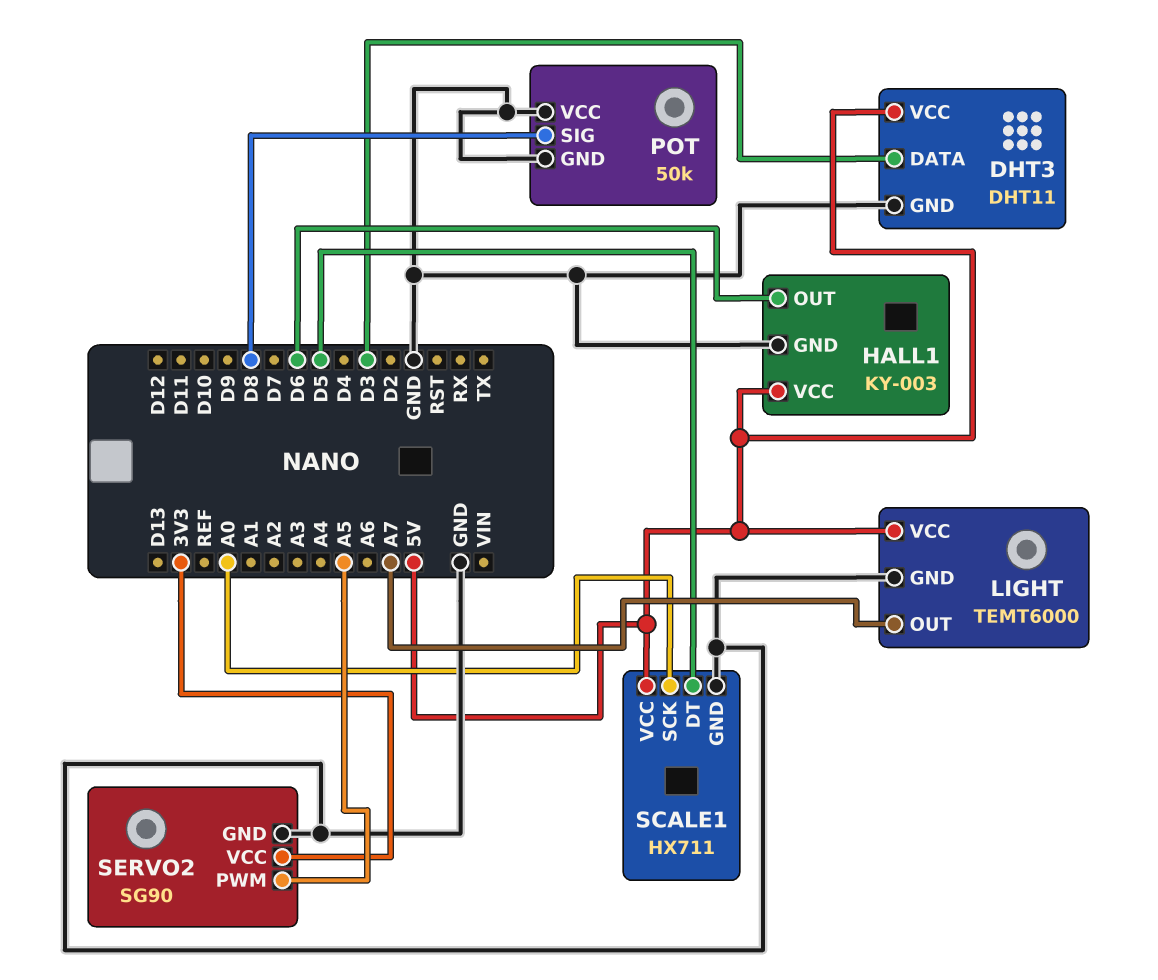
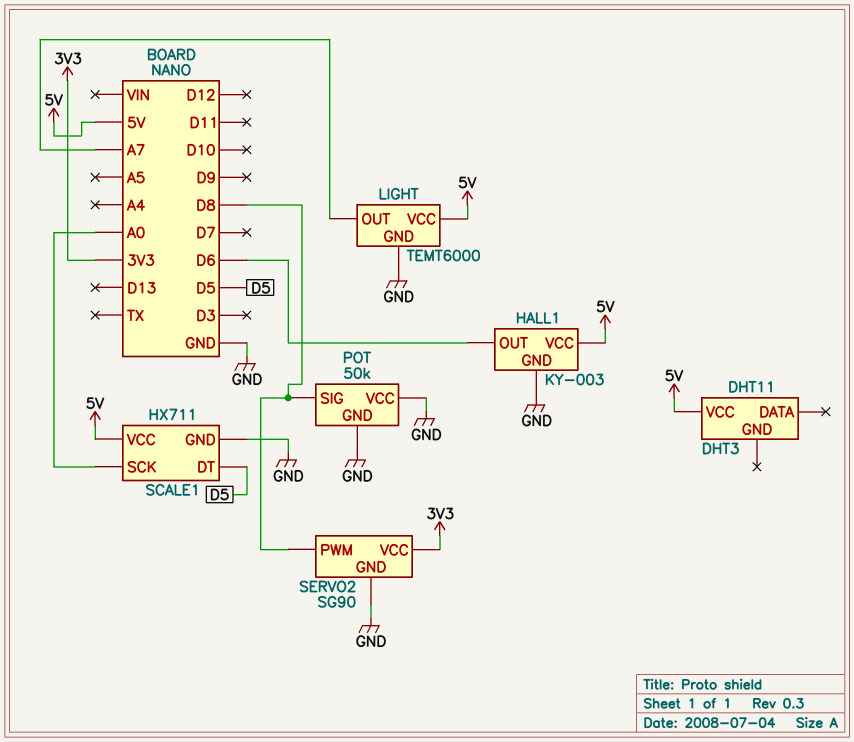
DHT3 pin DATA: D3 -> none
DHT3 pin GND: GND -> none
SERVO2 pin PWM: A5 -> D8

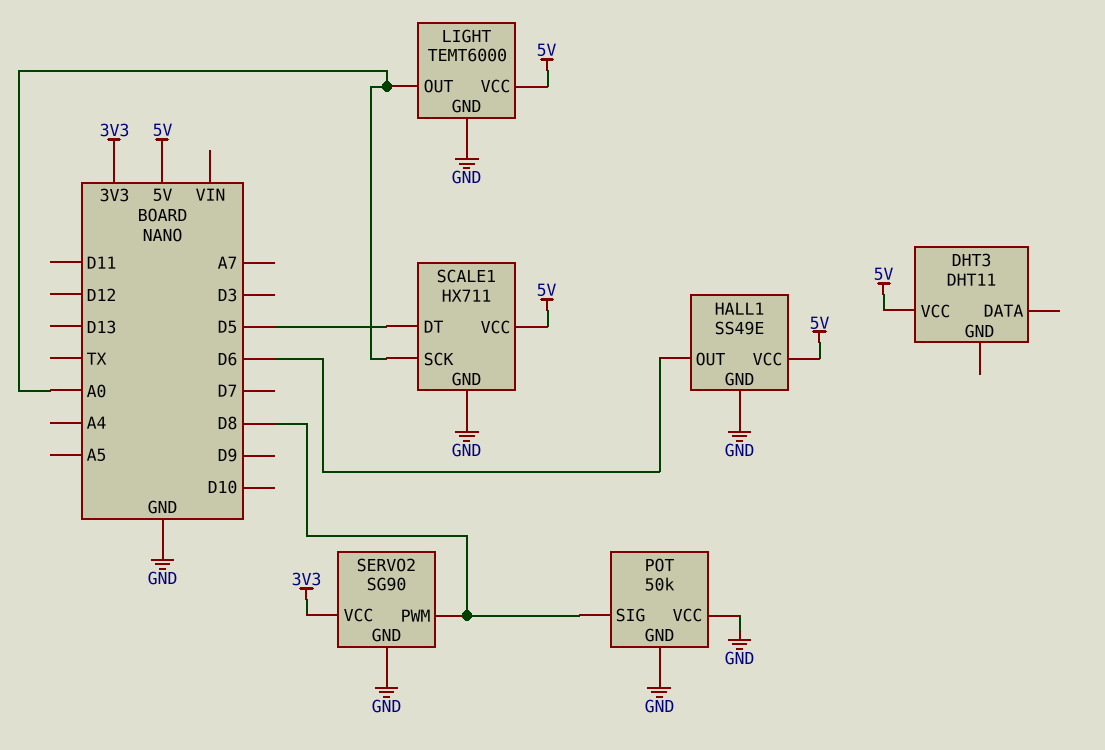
HALL1: KY-003 -> SS49E
LIGHT pin OUT: A7 -> A0

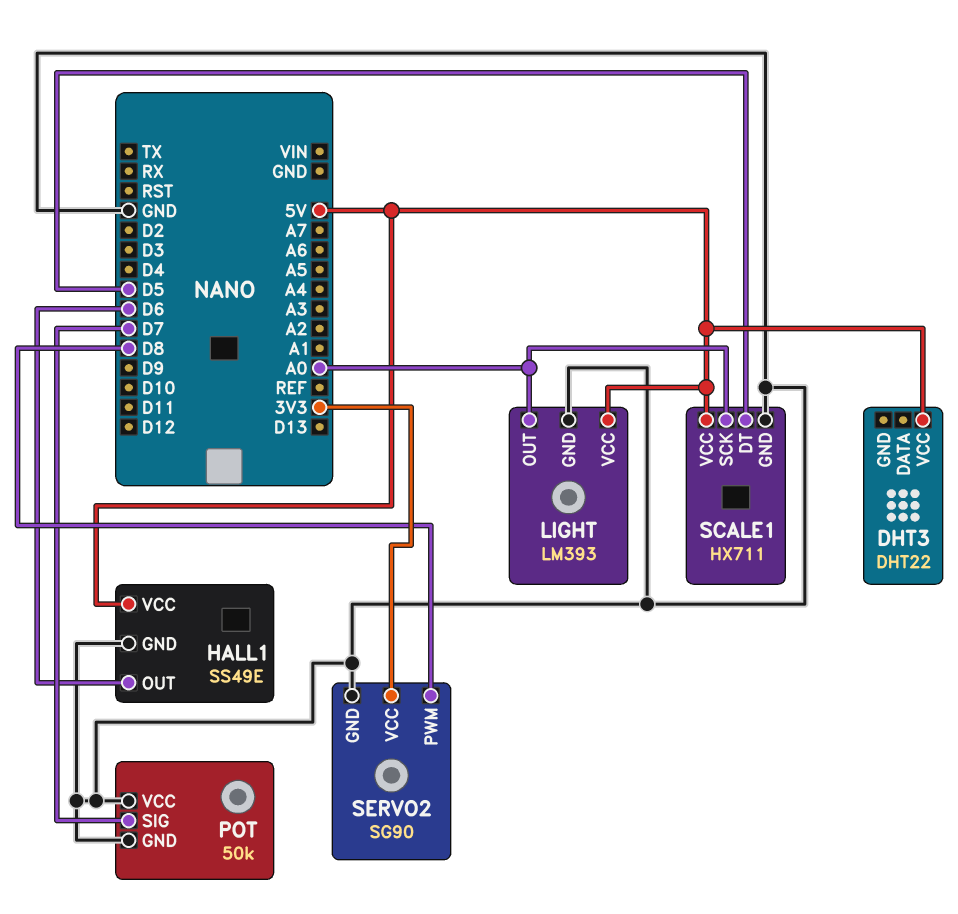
DHT3: DHT11 -> DHT22
LIGHT: TEMT6000 -> LM393
POT pin SIG: D8 -> D7

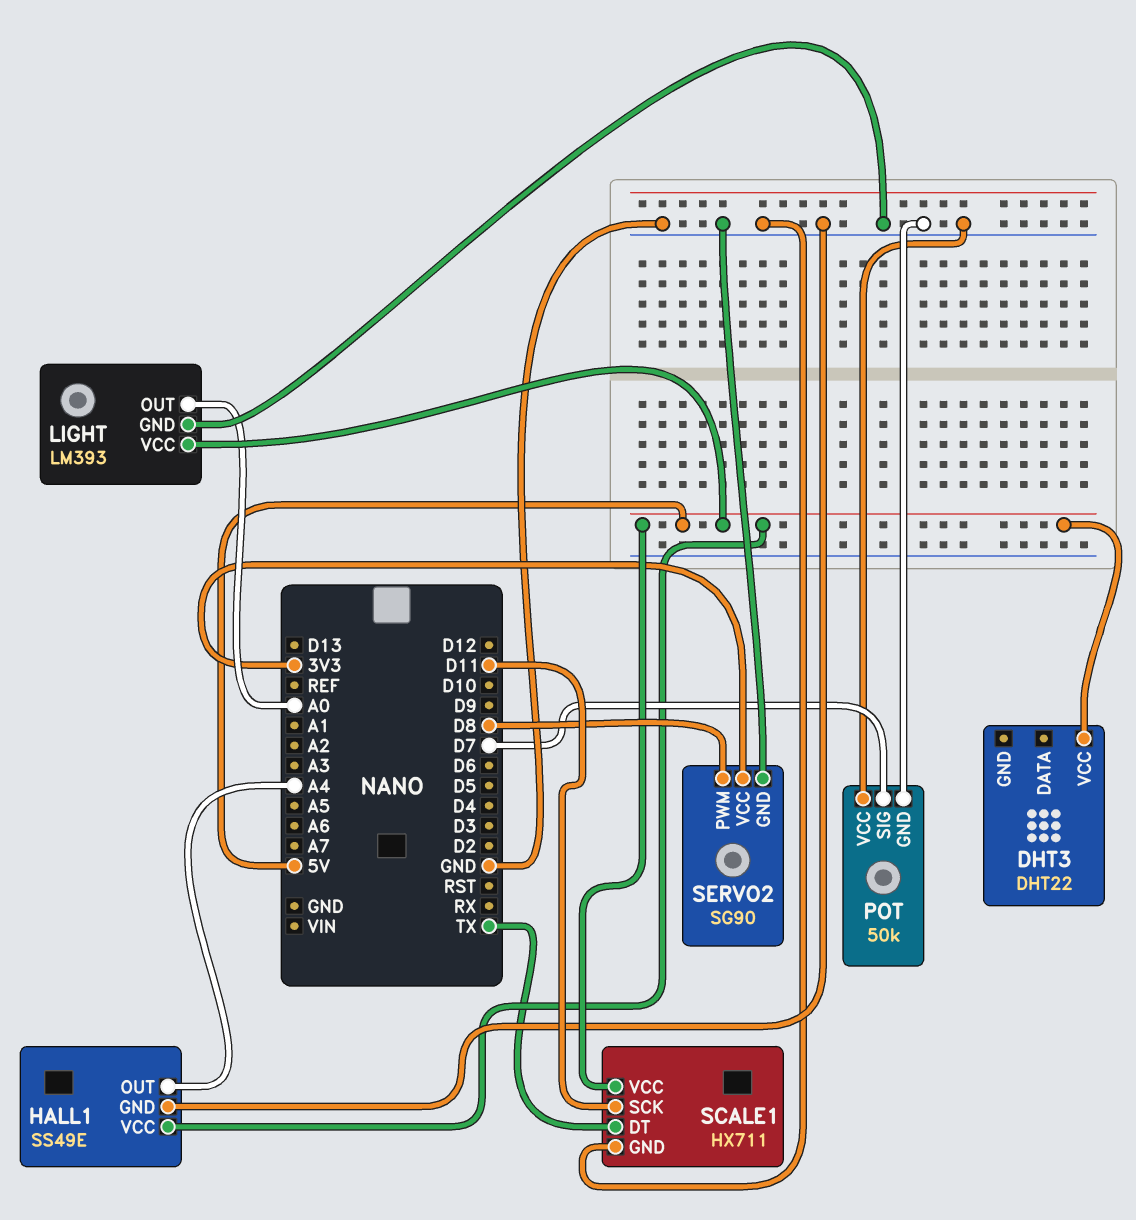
HALL1 pin OUT: D6 -> A4
SCALE1 pin DT: D5 -> TX
SCALE1 pin SCK: A0 -> D11

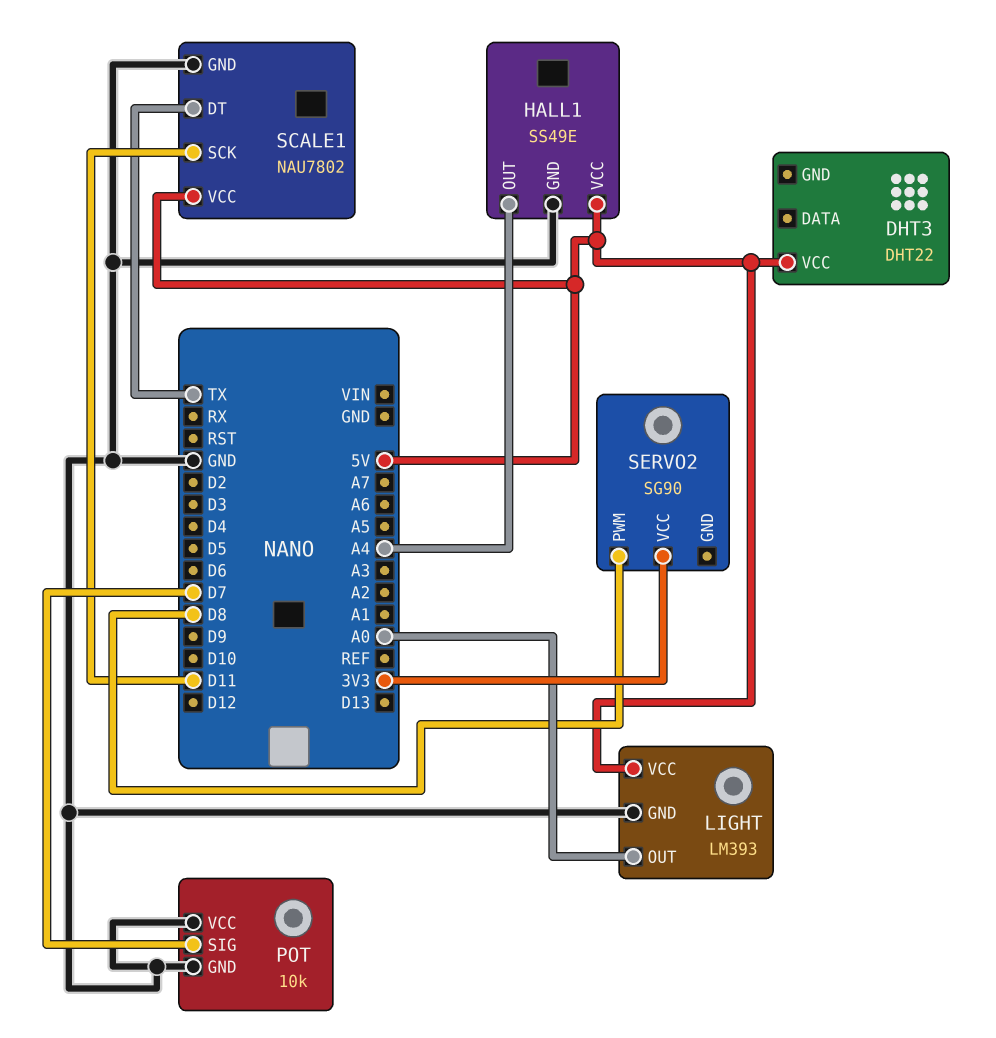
POT: 50k -> 10k
SCALE1: HX711 -> NAU7802
SERVO2 pin GND: GND -> none

